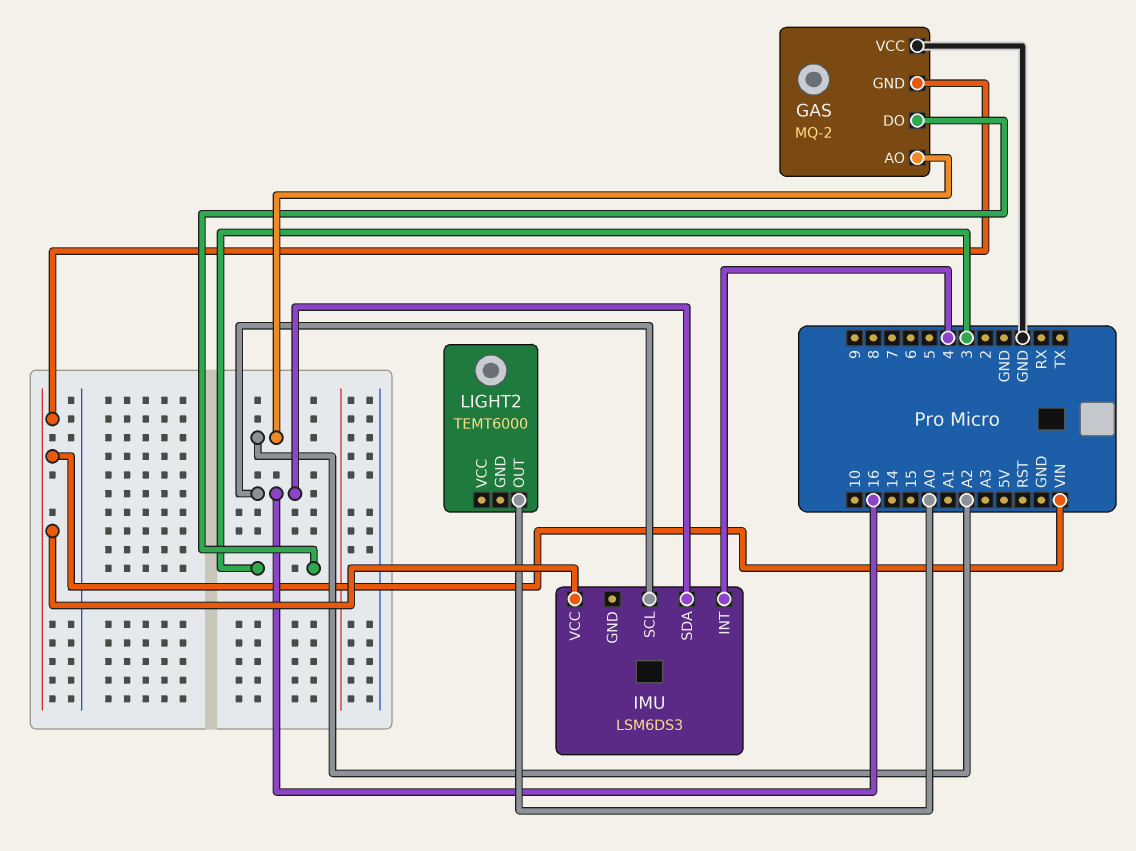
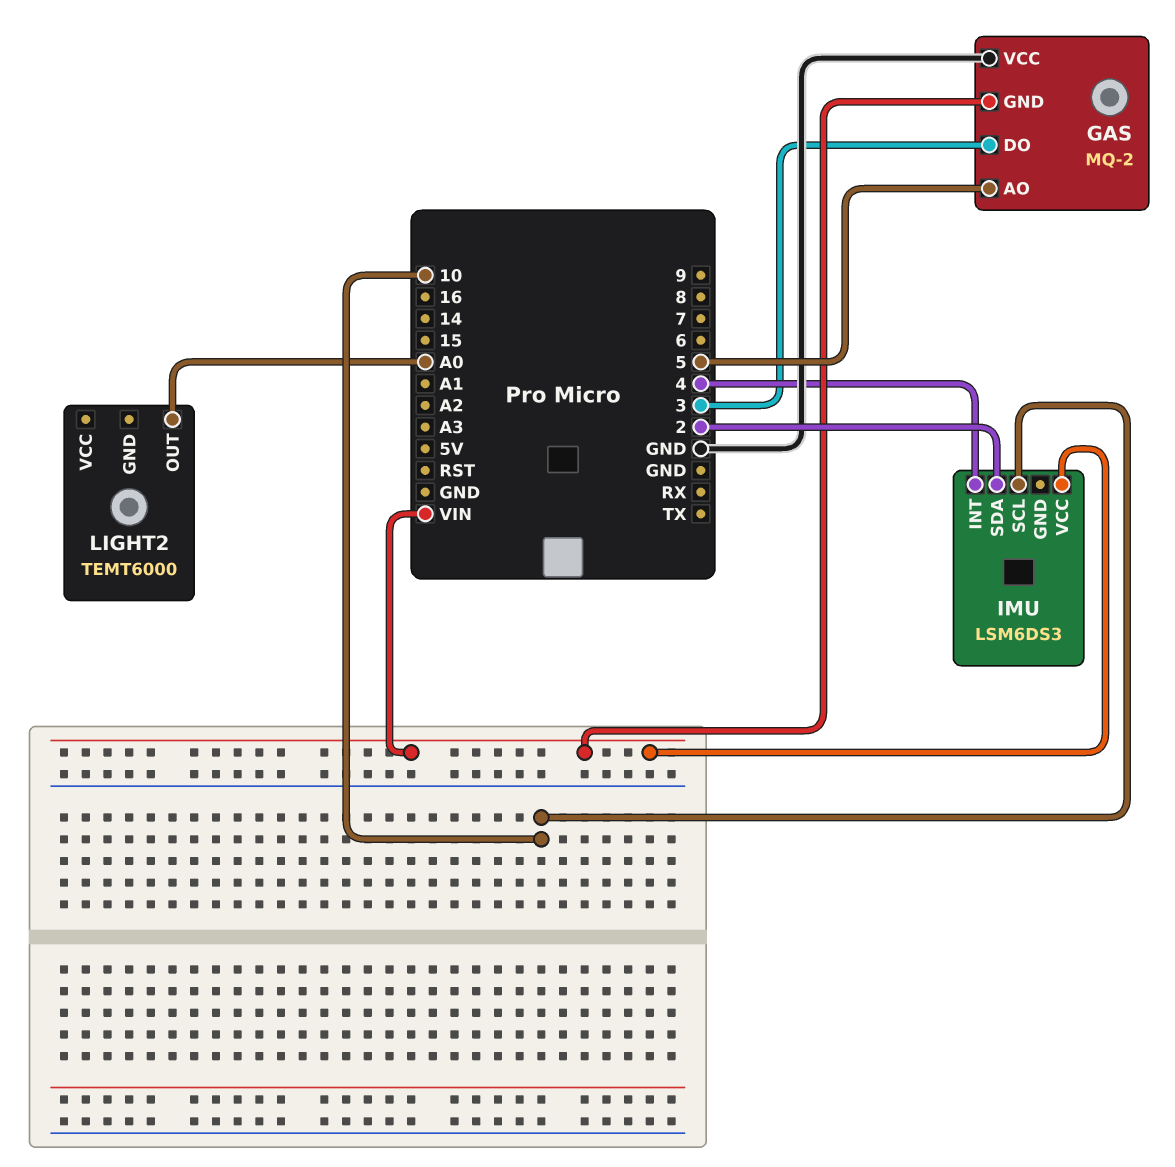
GAS pin AO: A2 -> 5
IMU pin SCL: 16 -> 10
IMU pin SDA: 16 -> 2

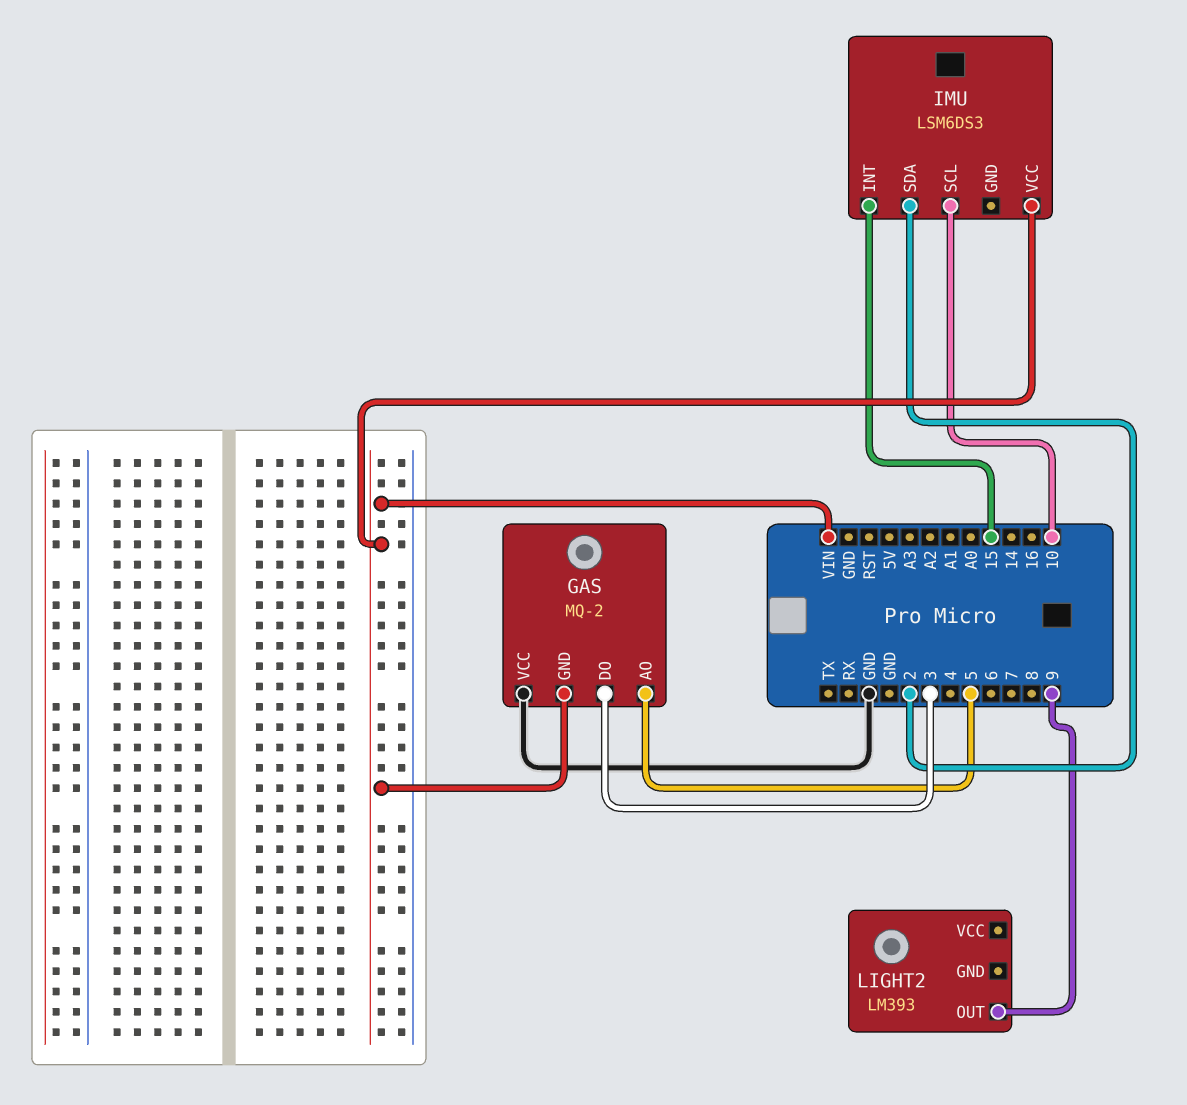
IMU pin INT: 4 -> 15
LIGHT2: TEMT6000 -> LM393
LIGHT2 pin OUT: A0 -> 9

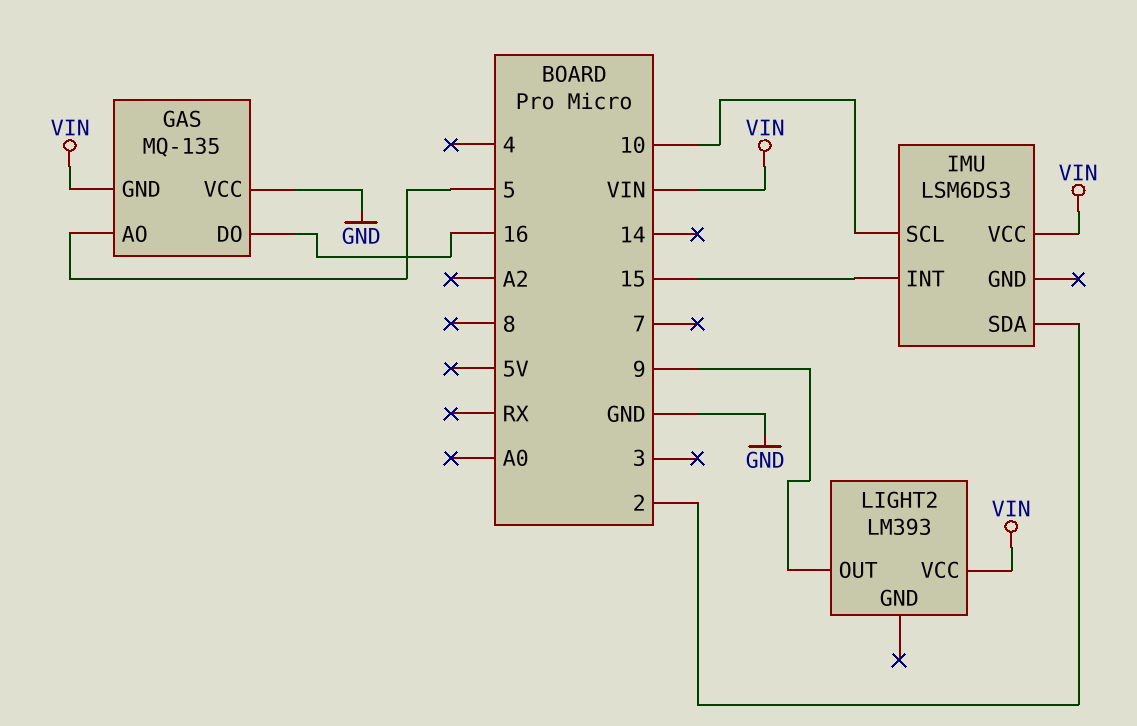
GAS: MQ-2 -> MQ-135
GAS pin DO: 3 -> 16
LIGHT2 pin VCC: none -> VIN

